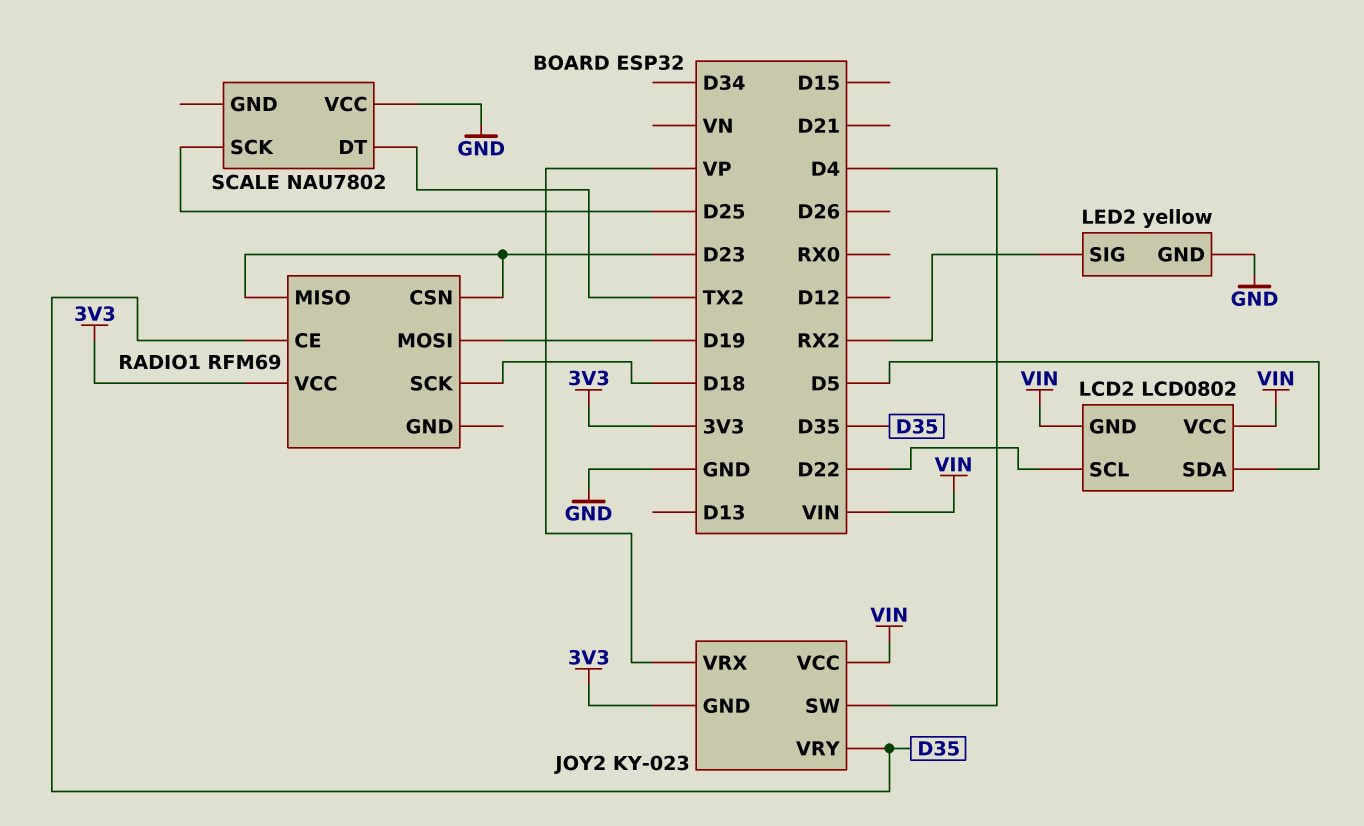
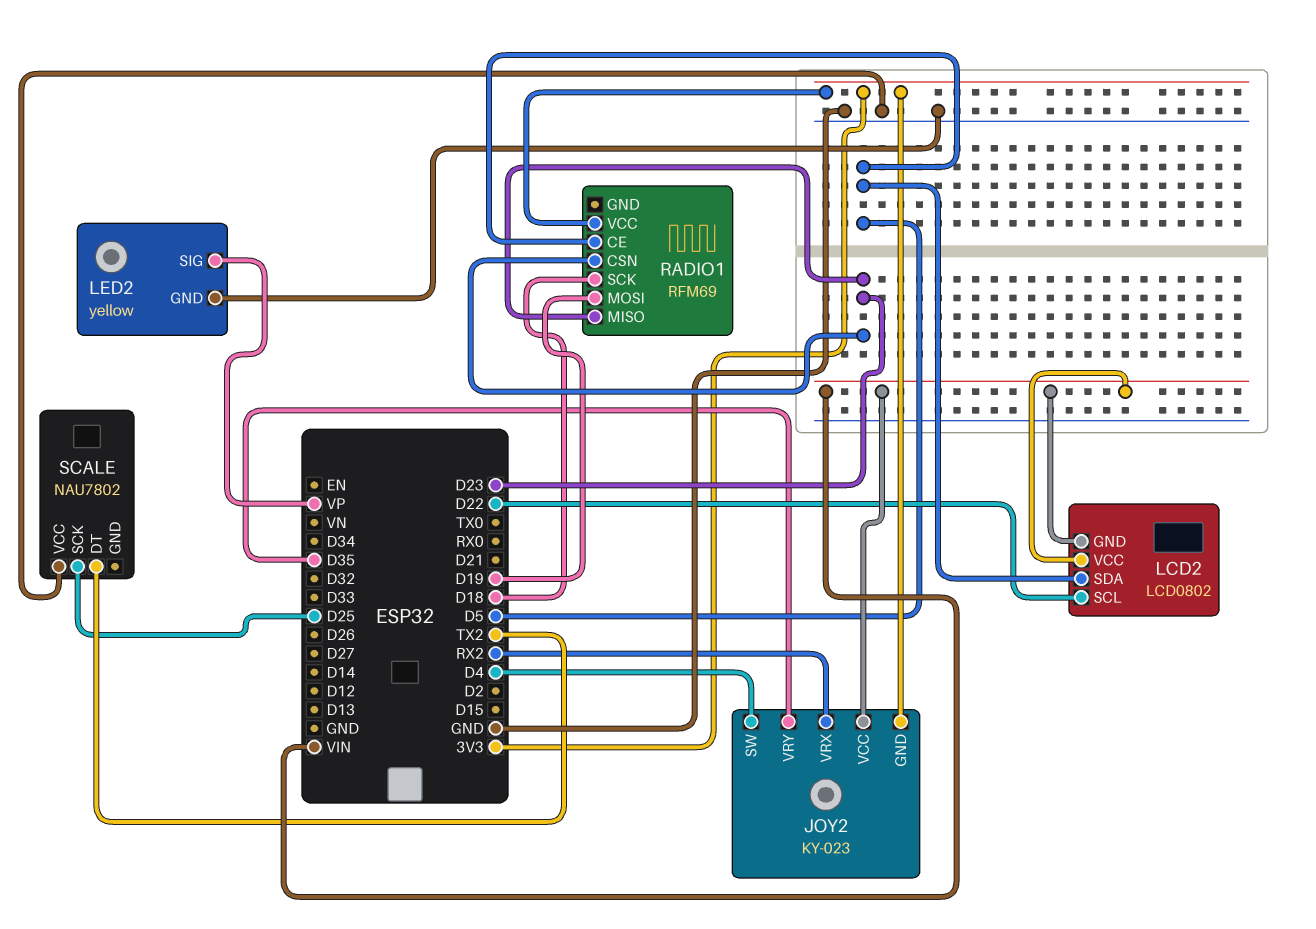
JOY2 pin VRX: VP -> RX2
LED2 pin SIG: RX2 -> VP
RADIO1 pin CE: D35 -> D5

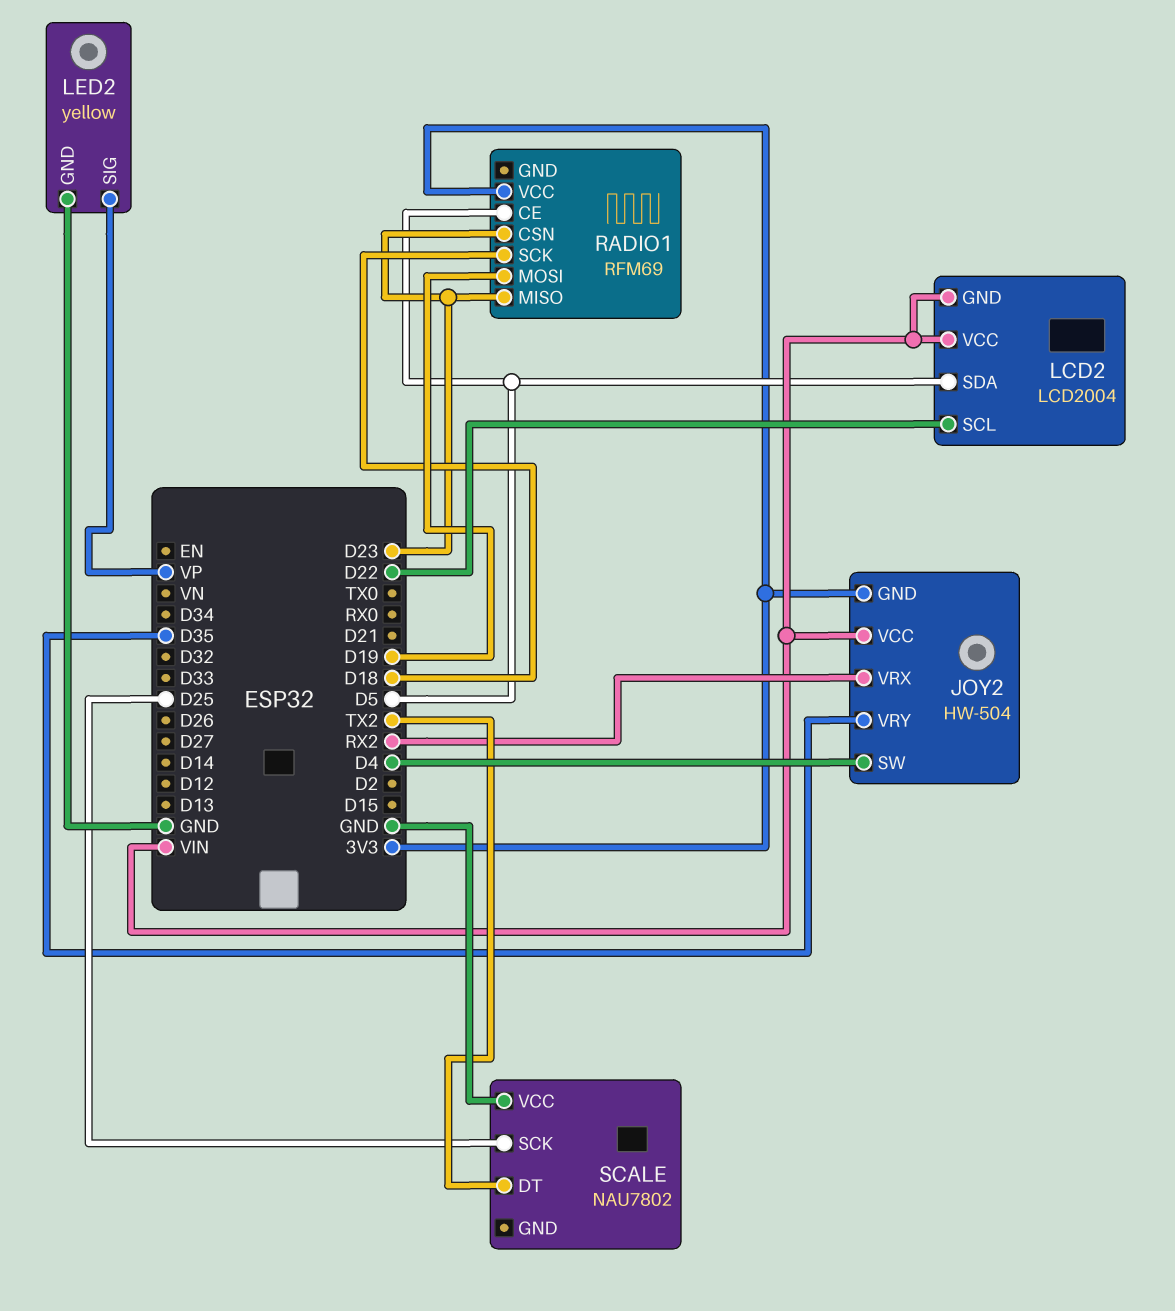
JOY2: KY-023 -> HW-504
LCD2: LCD0802 -> LCD2004

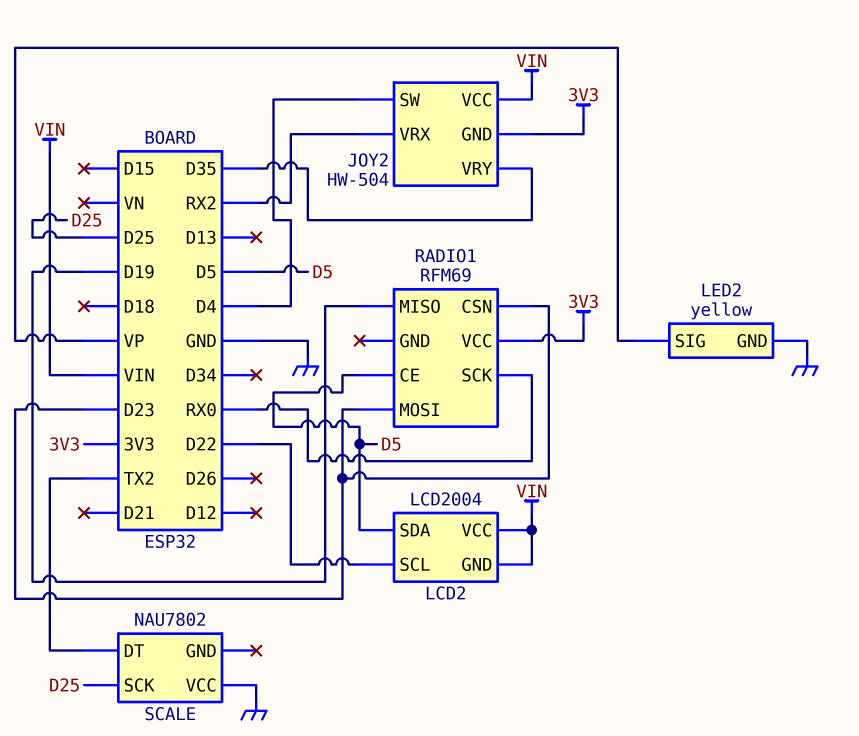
RADIO1 pin MISO: D23 -> D19
RADIO1 pin MOSI: D19 -> D23
RADIO1 pin SCK: D18 -> RX0

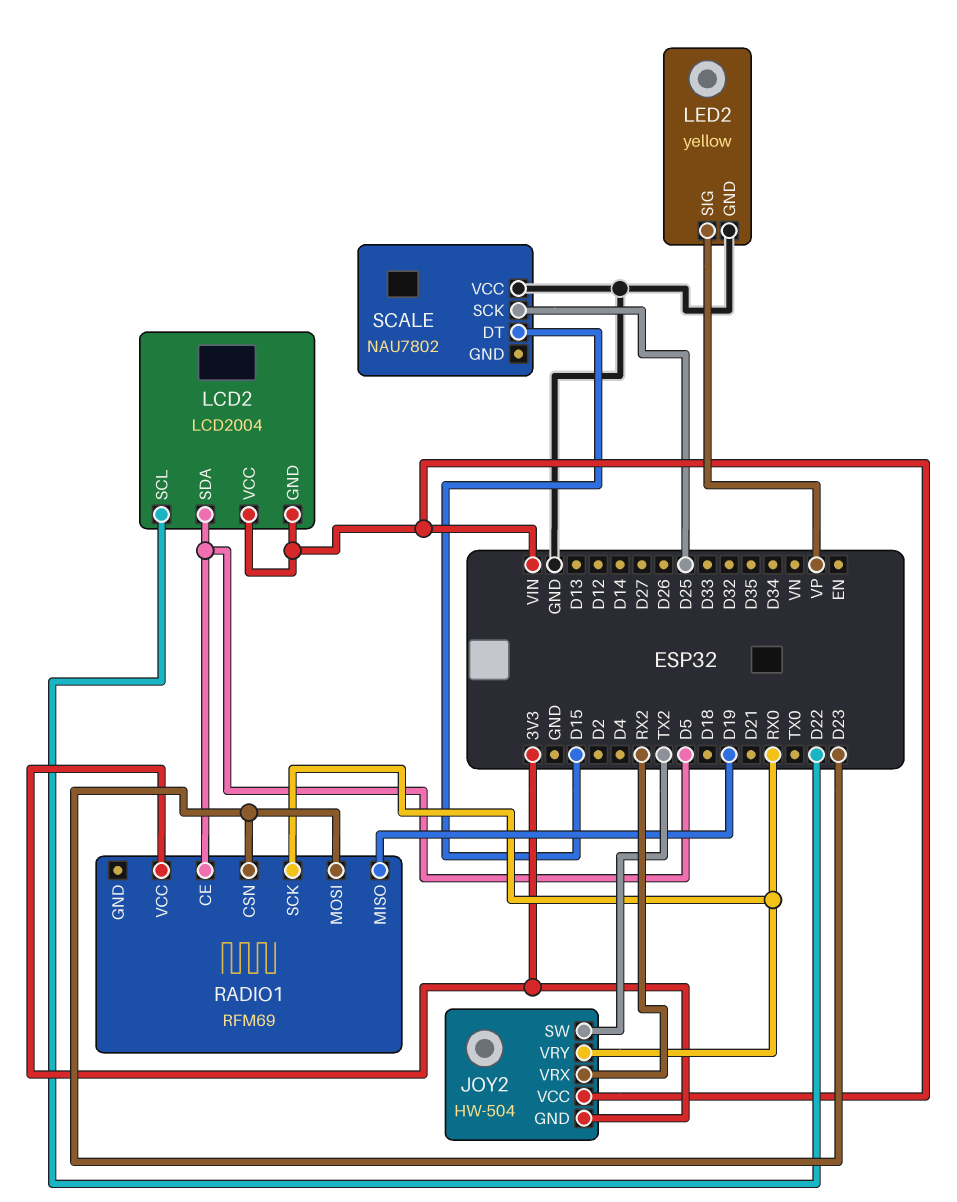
JOY2 pin SW: D4 -> TX2
JOY2 pin VRY: D35 -> RX0
SCALE pin DT: TX2 -> D15

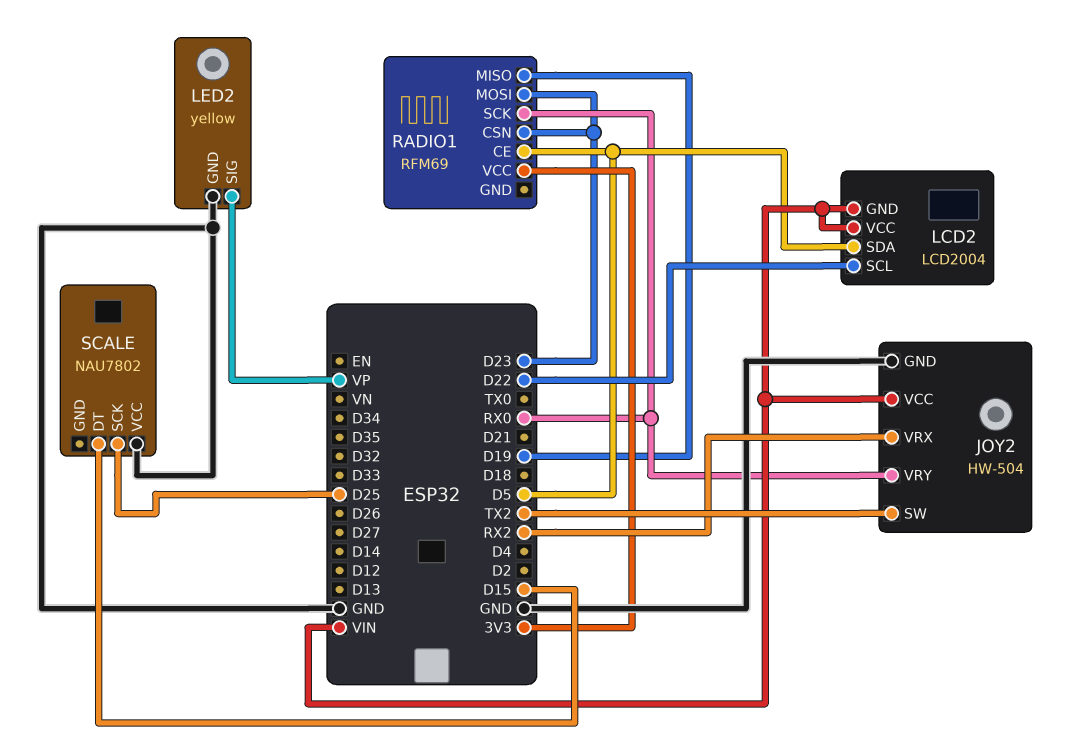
JOY2 pin GND: 3V3 -> GND

